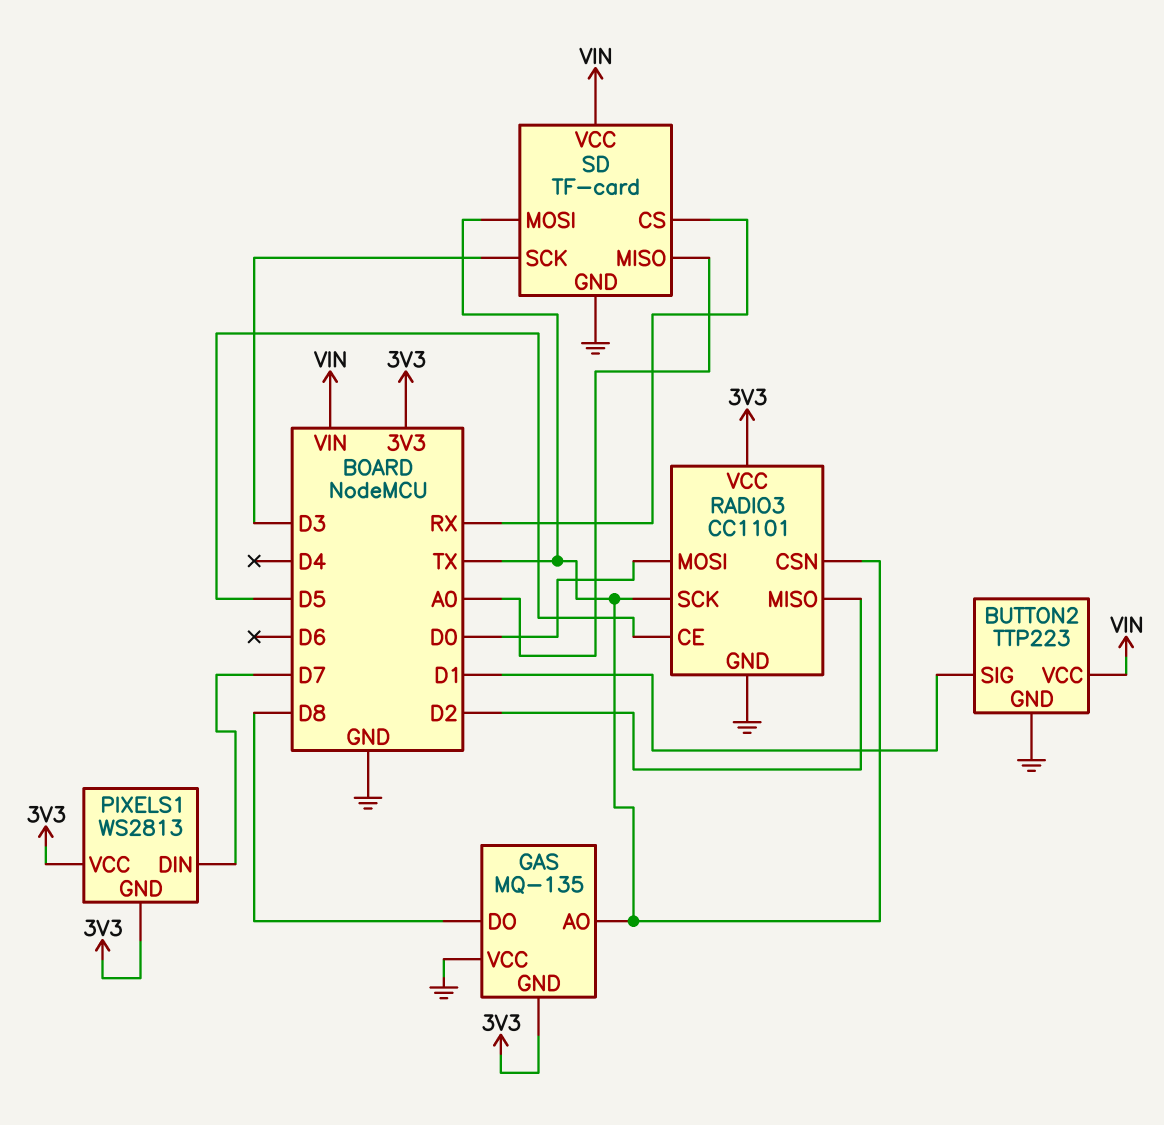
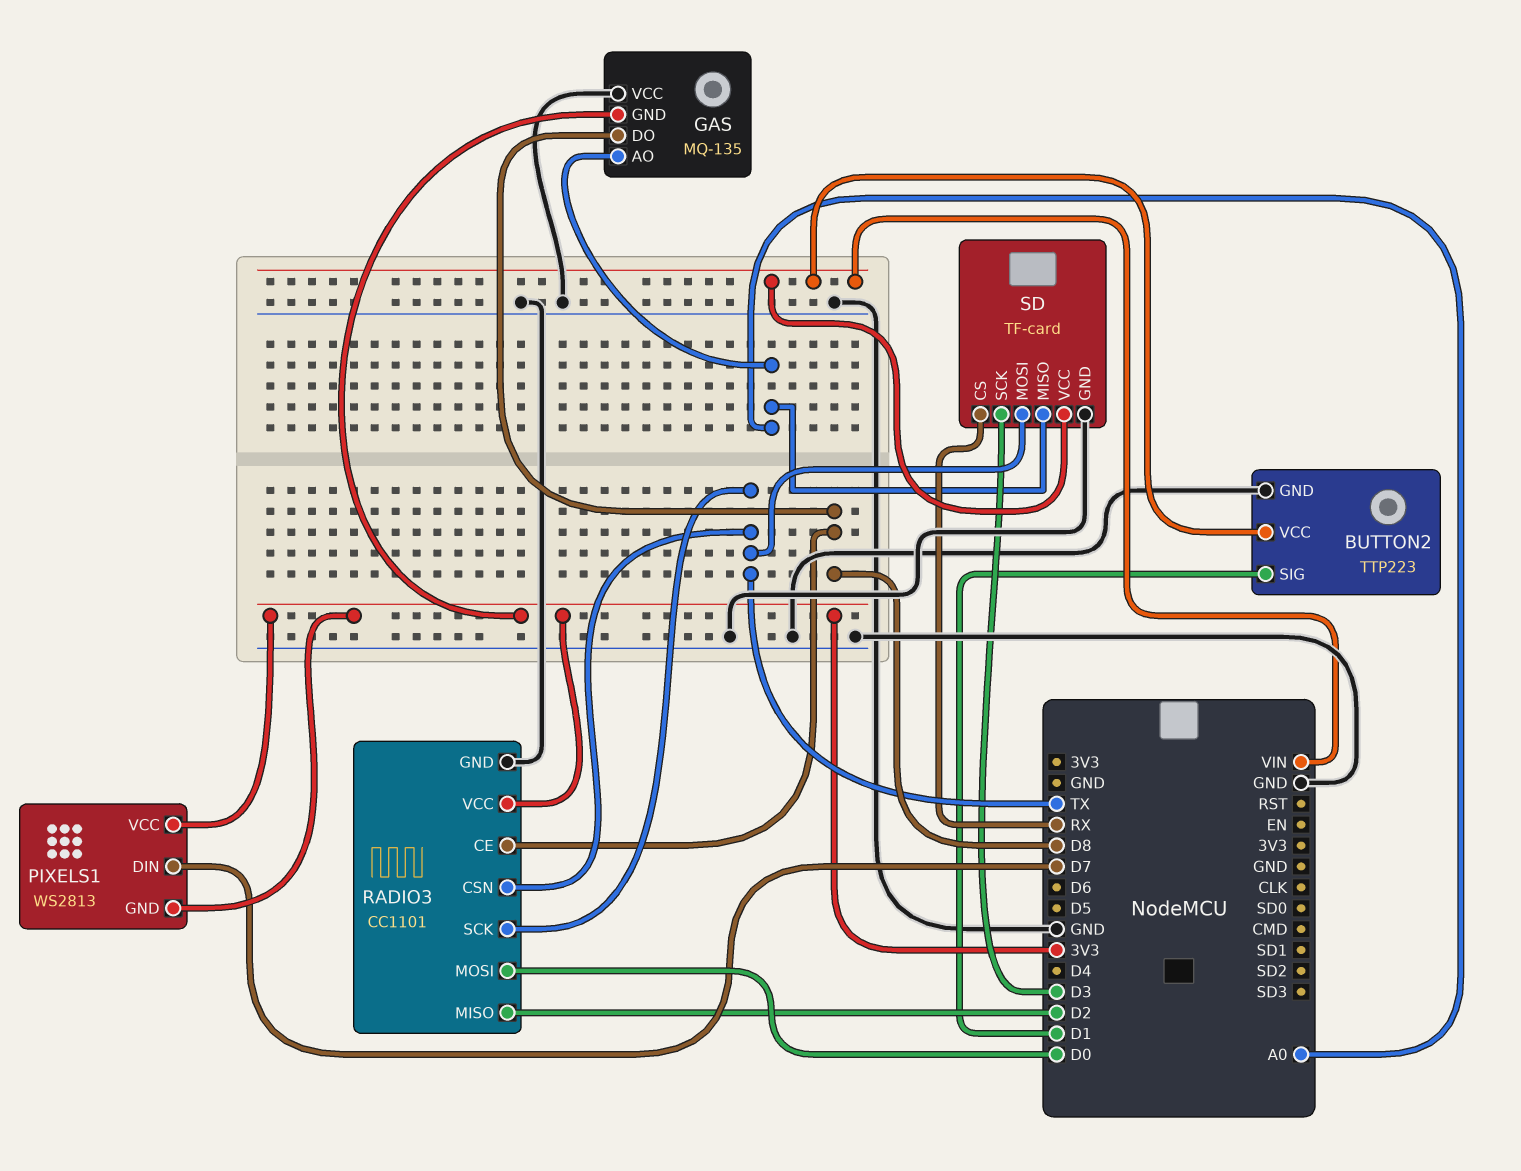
GAS pin AO: TX -> A0
RADIO3 pin CE: D5 -> D8

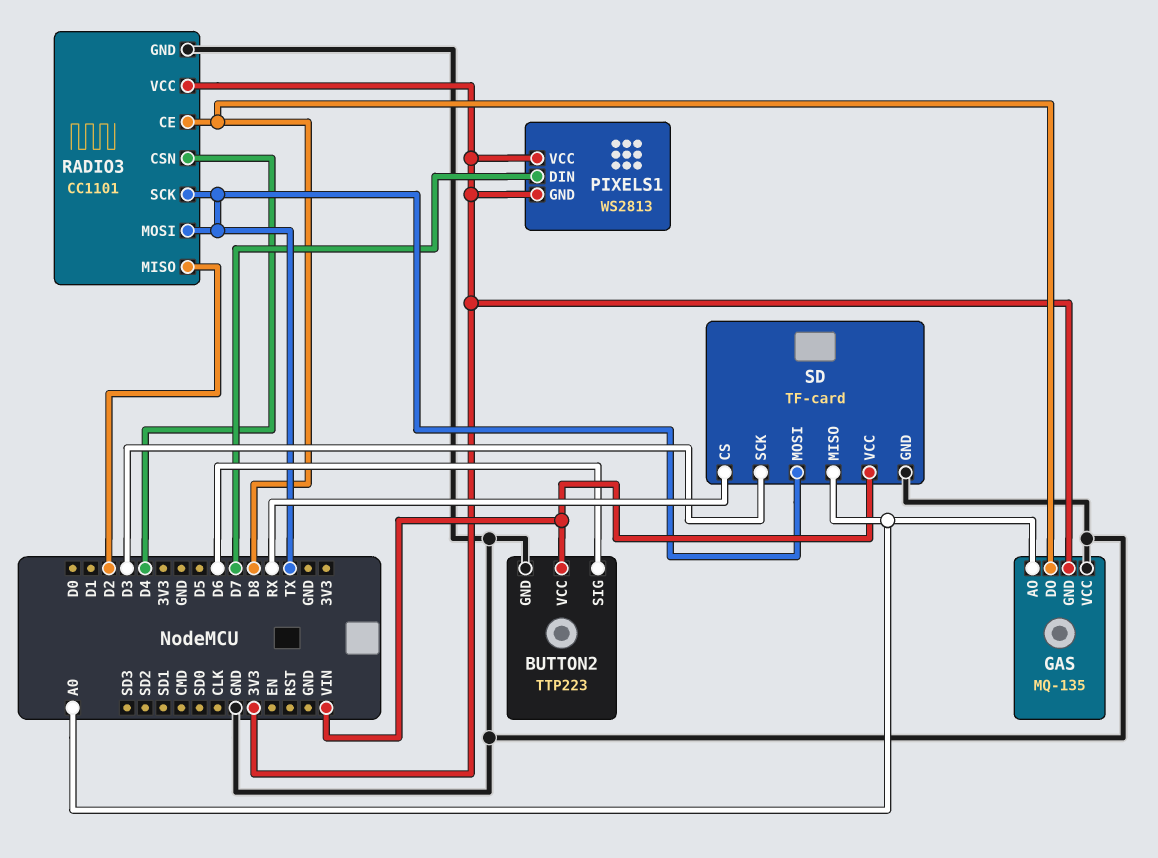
BUTTON2 pin SIG: D1 -> D6
RADIO3 pin CSN: TX -> D4
RADIO3 pin MOSI: D0 -> TX

